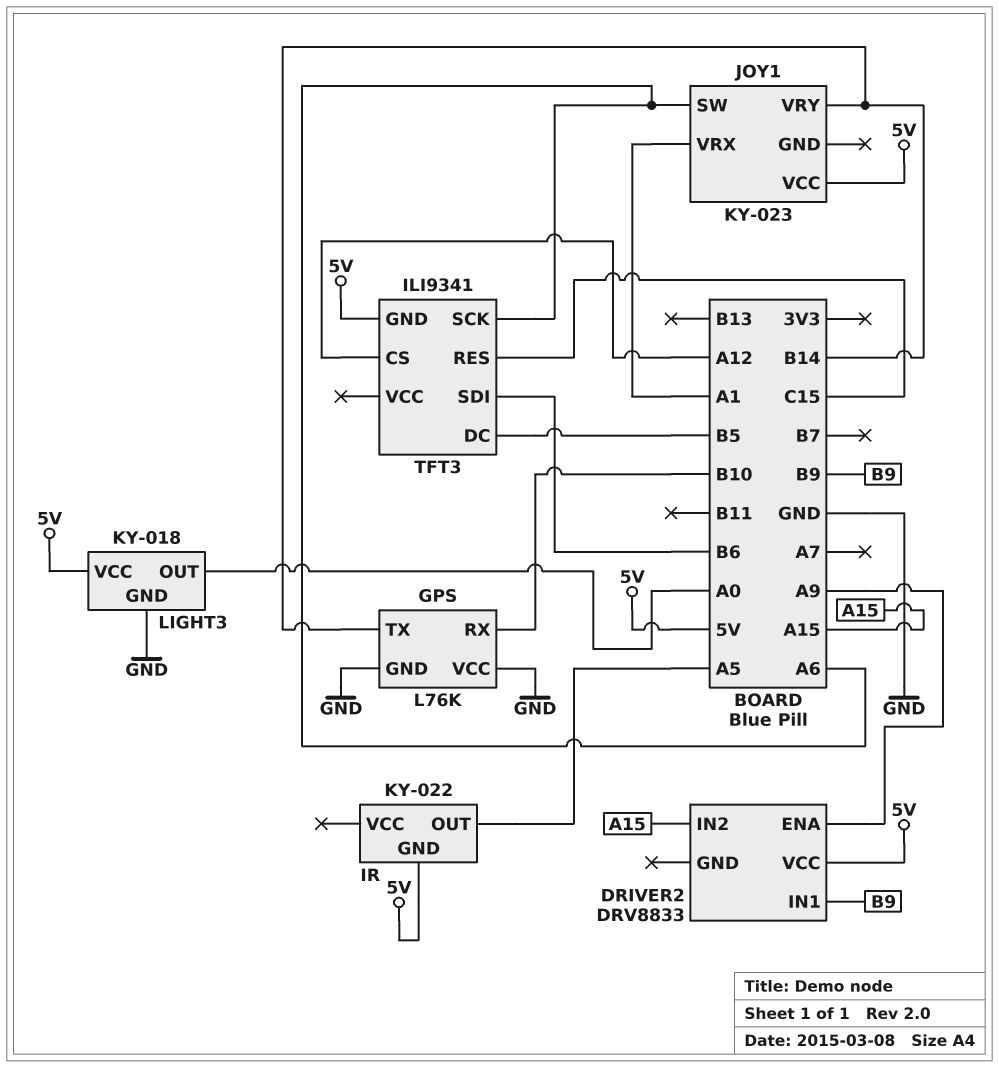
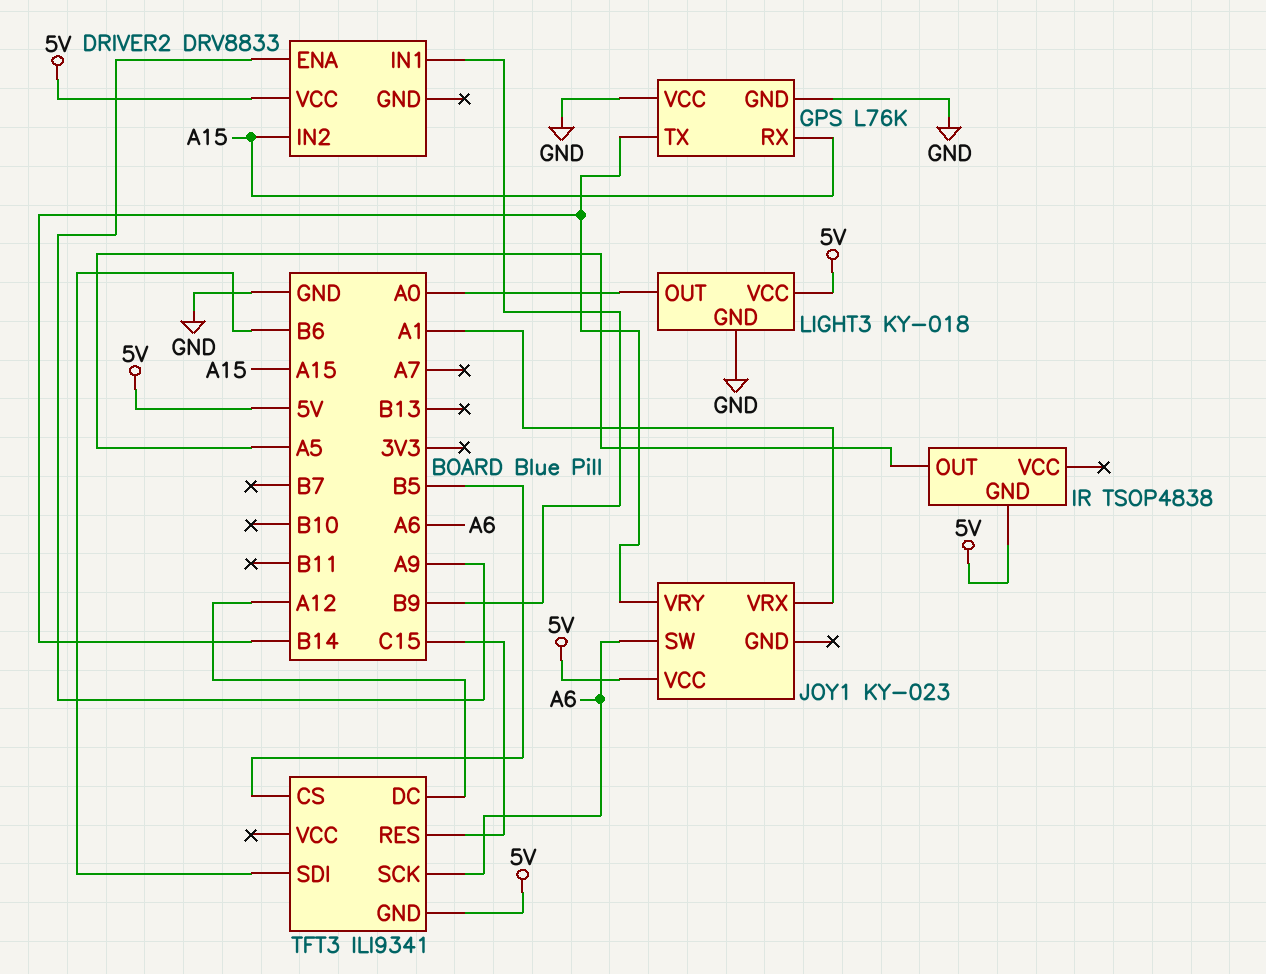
GPS pin RX: B10 -> A15
IR: KY-022 -> TSOP4838
TFT3 pin CS: A12 -> B5
TFT3 pin DC: B5 -> A12

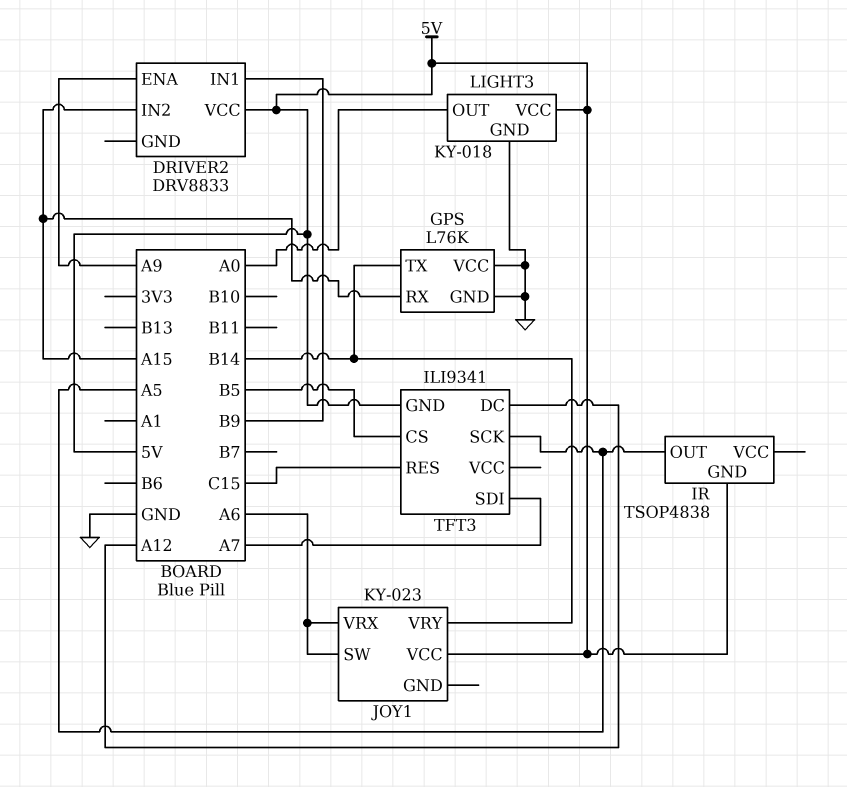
JOY1 pin VRX: A1 -> A6
TFT3 pin SCK: A6 -> A5
TFT3 pin SDI: B6 -> A7

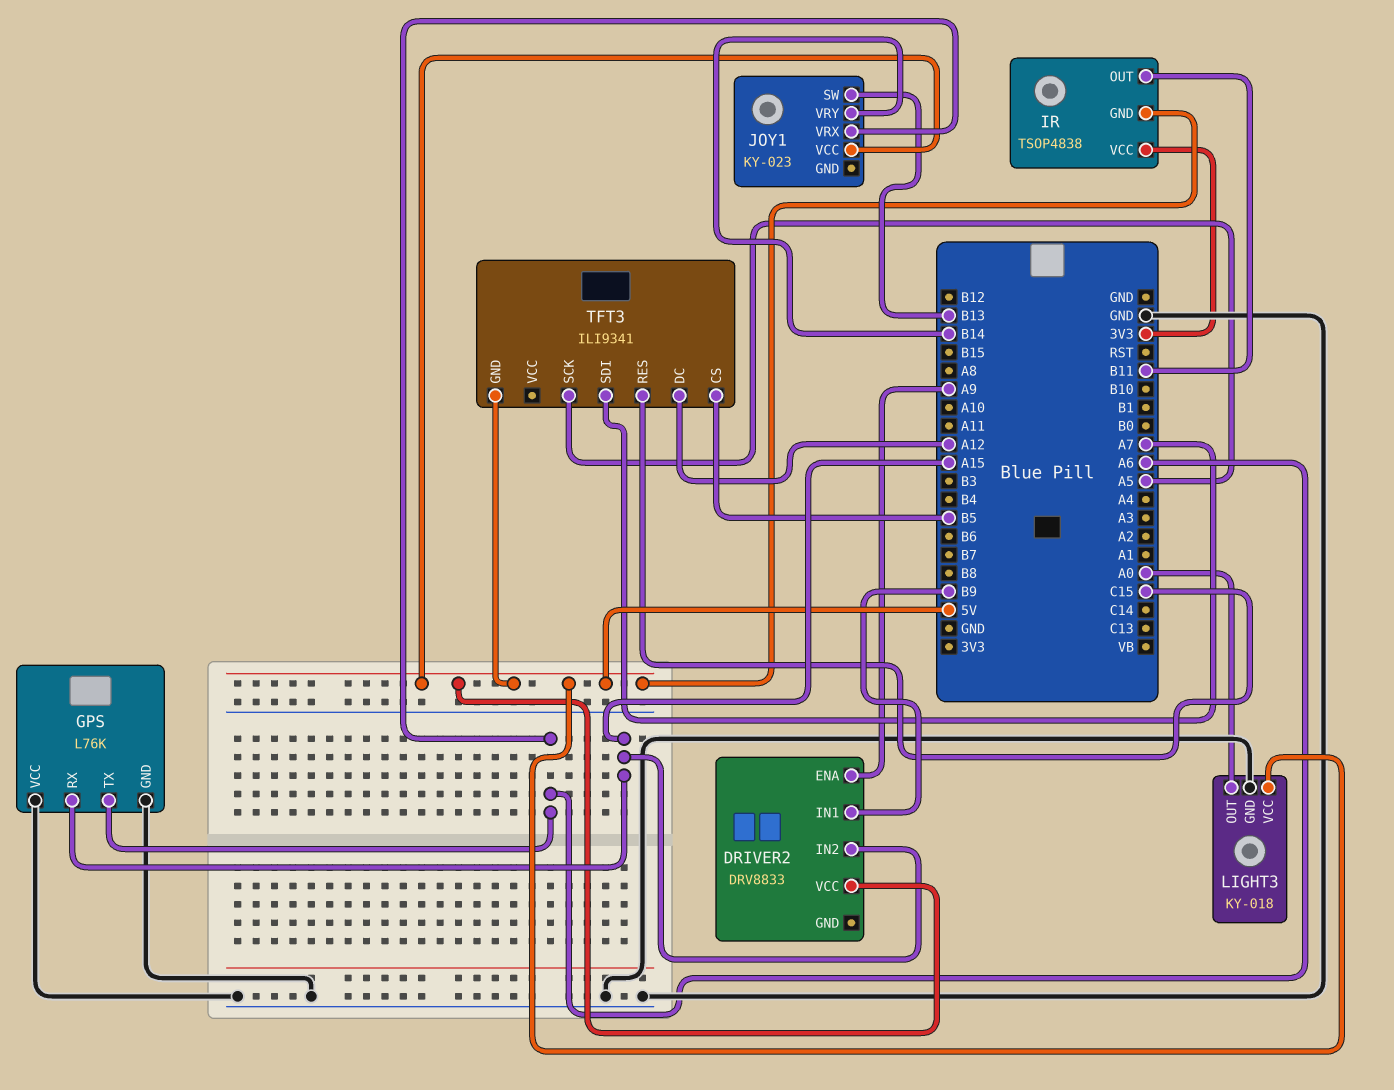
GPS pin TX: B14 -> A6
IR pin OUT: A5 -> B11
IR pin VCC: none -> 3V3
JOY1 pin SW: A6 -> B13

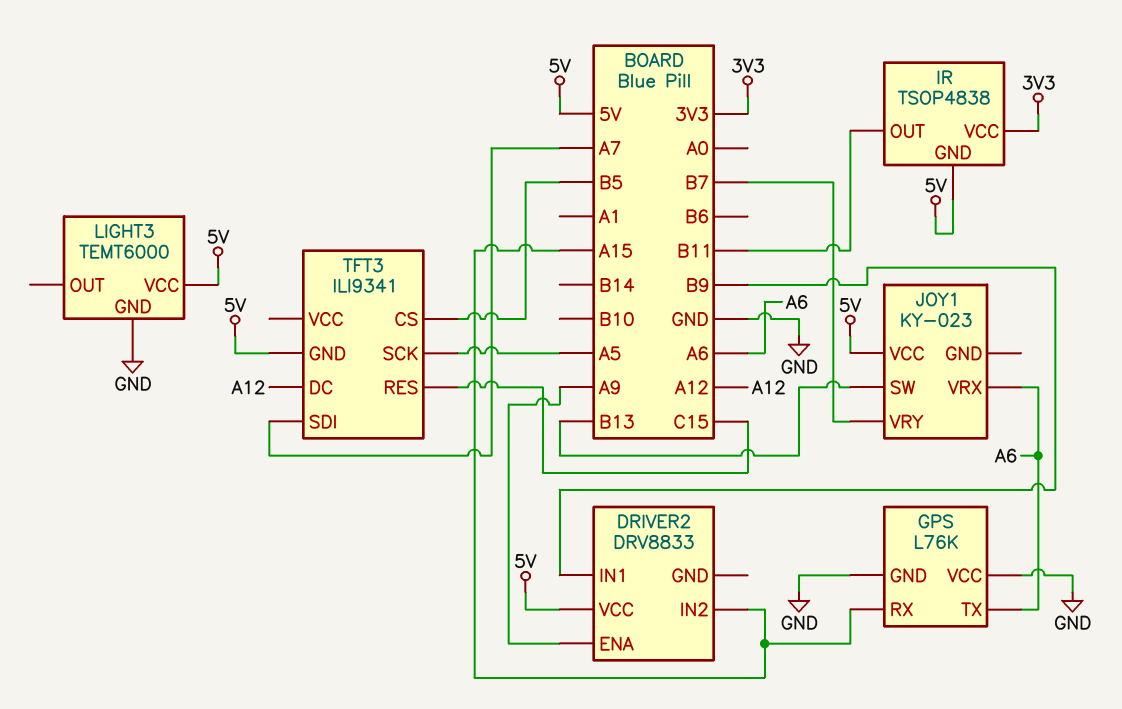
JOY1 pin VRY: B14 -> B7
LIGHT3: KY-018 -> TEMT6000
LIGHT3 pin OUT: A0 -> none

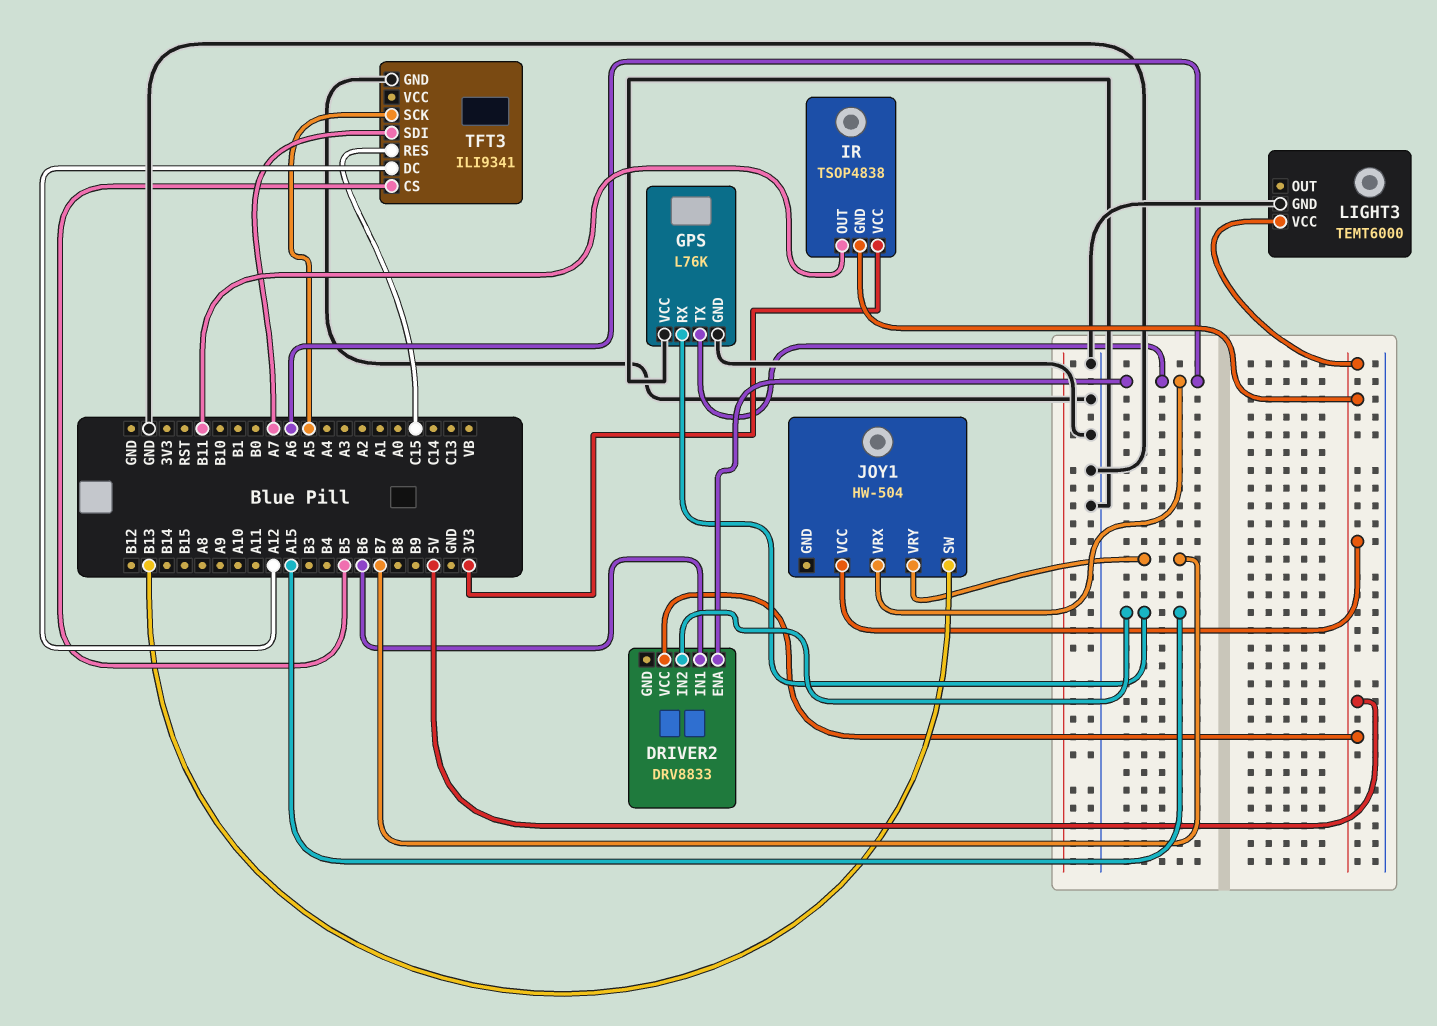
DRIVER2 pin ENA: A9 -> A6
DRIVER2 pin IN1: B9 -> B6
JOY1: KY-023 -> HW-504
TFT3 pin GND: 5V -> GND

